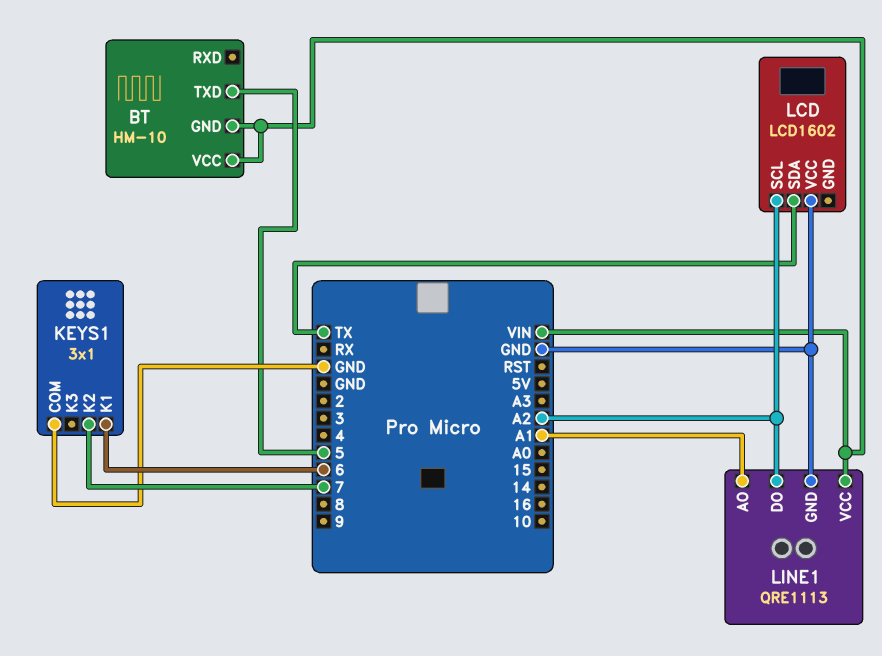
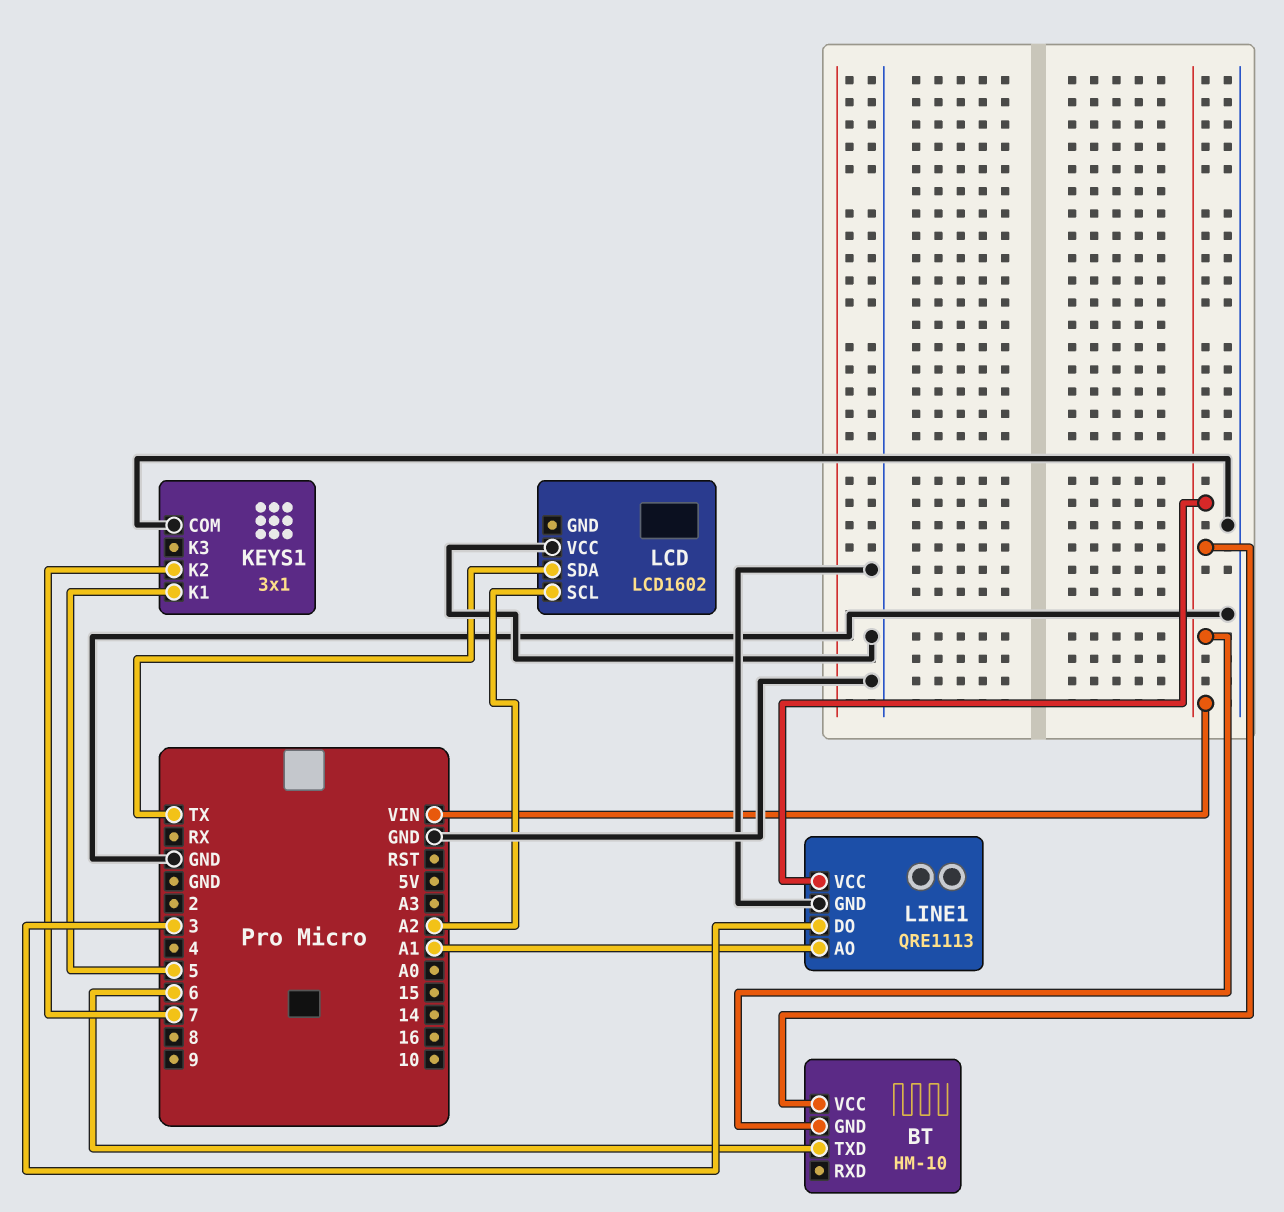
BT pin TXD: 5 -> 6
KEYS1 pin K1: 6 -> 5
LINE1 pin DO: A2 -> 3

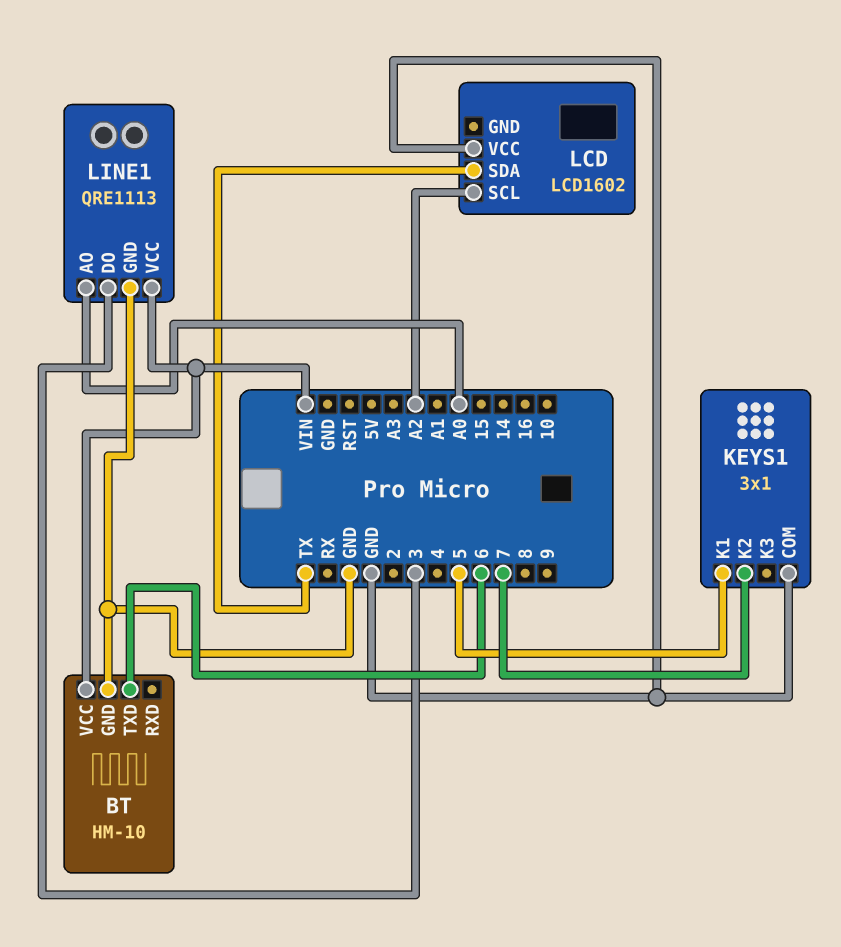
BT pin GND: VIN -> GND
LINE1 pin AO: A1 -> A0

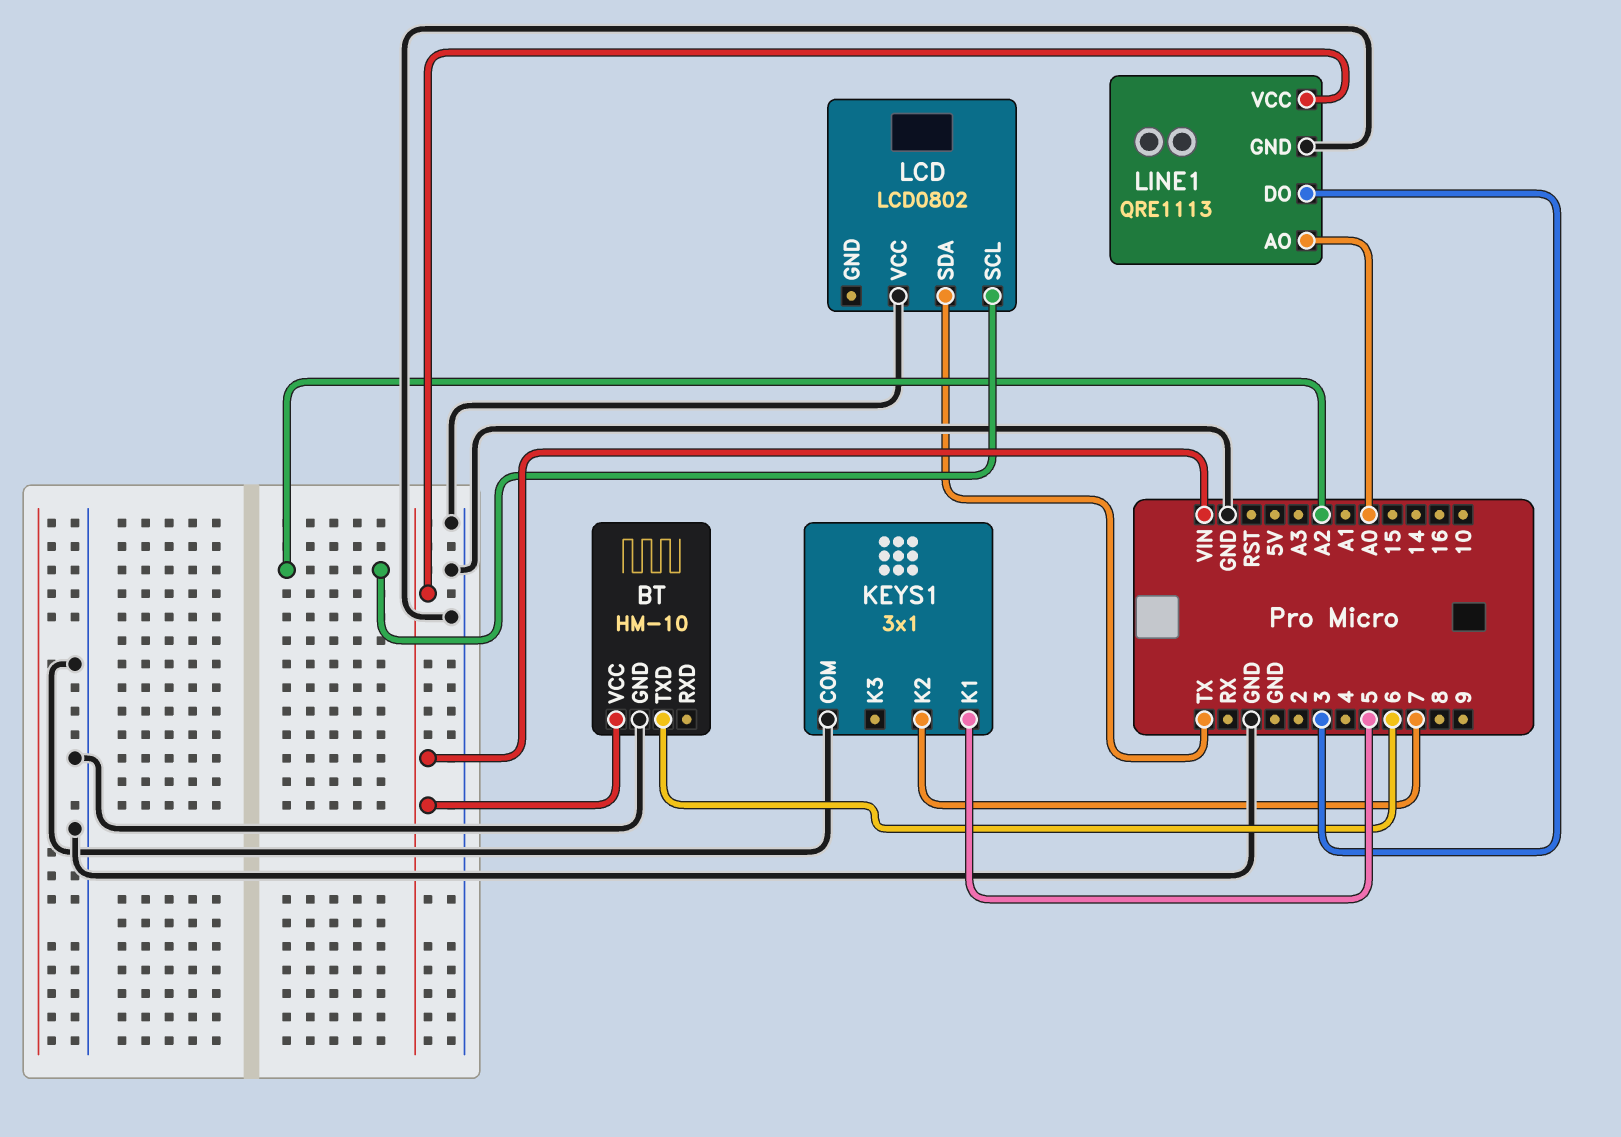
LCD: LCD1602 -> LCD0802

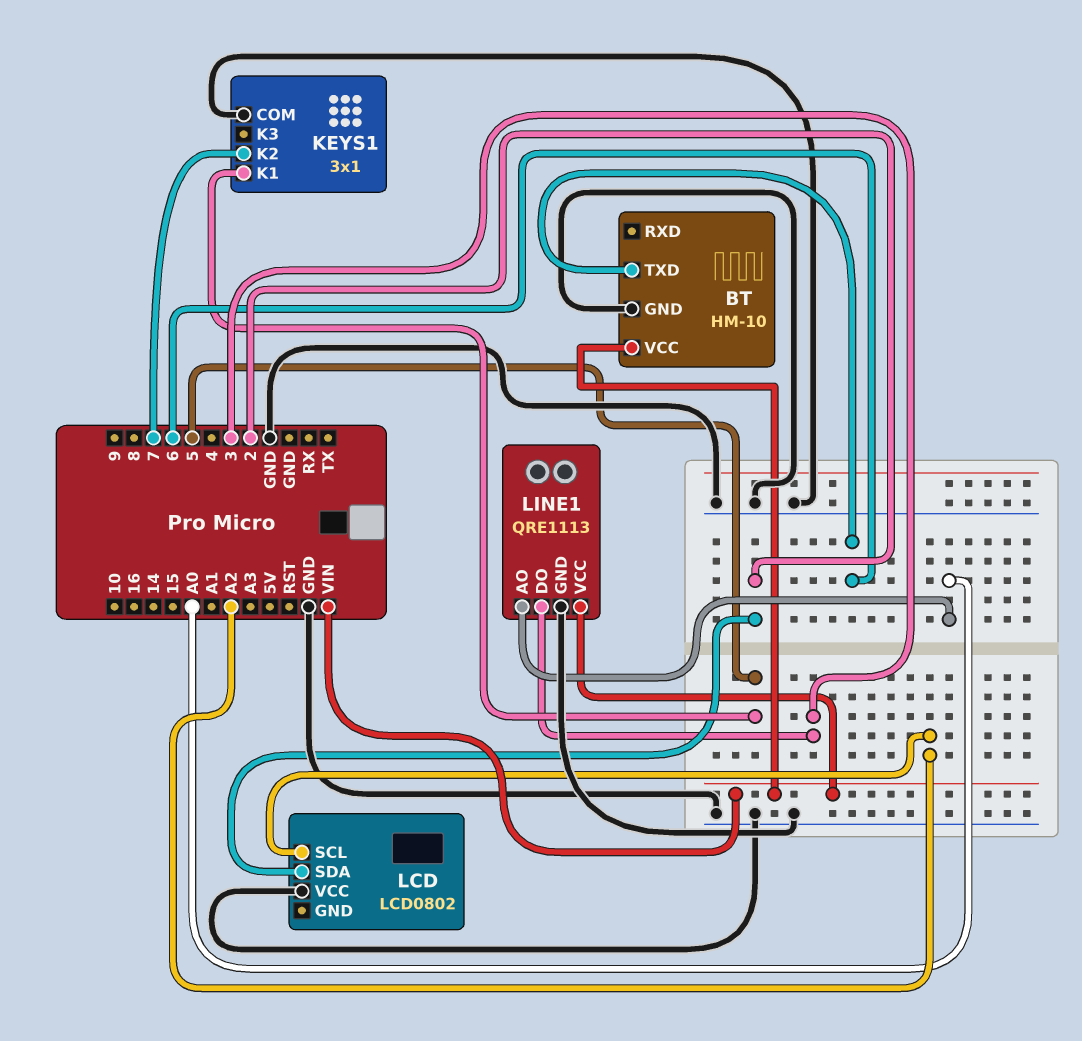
LCD pin SDA: TX -> 2

